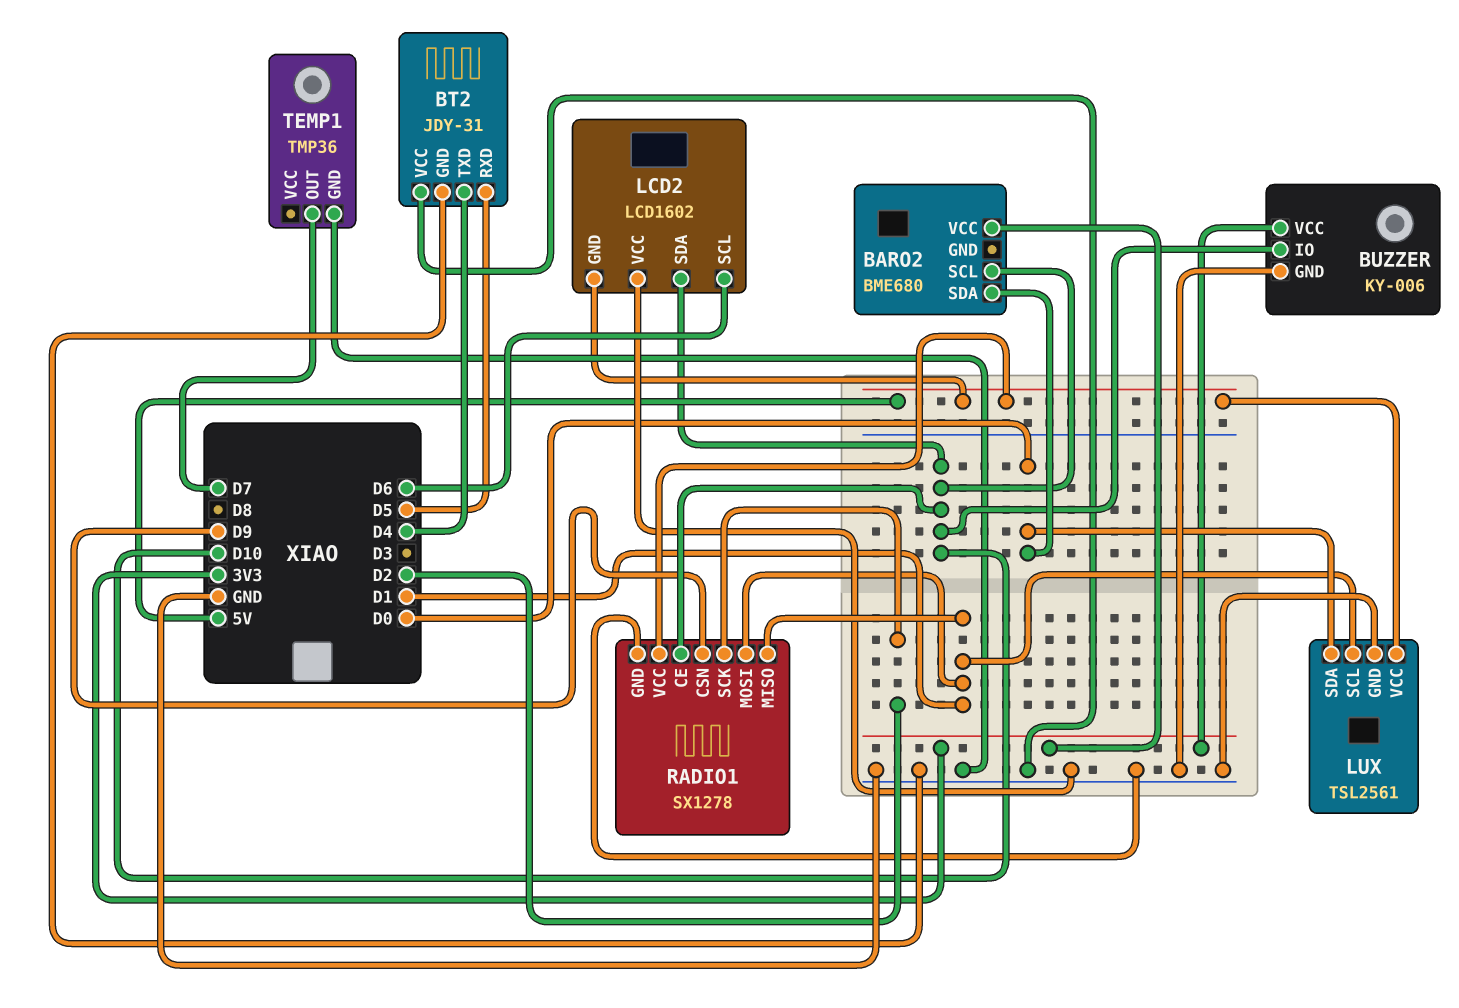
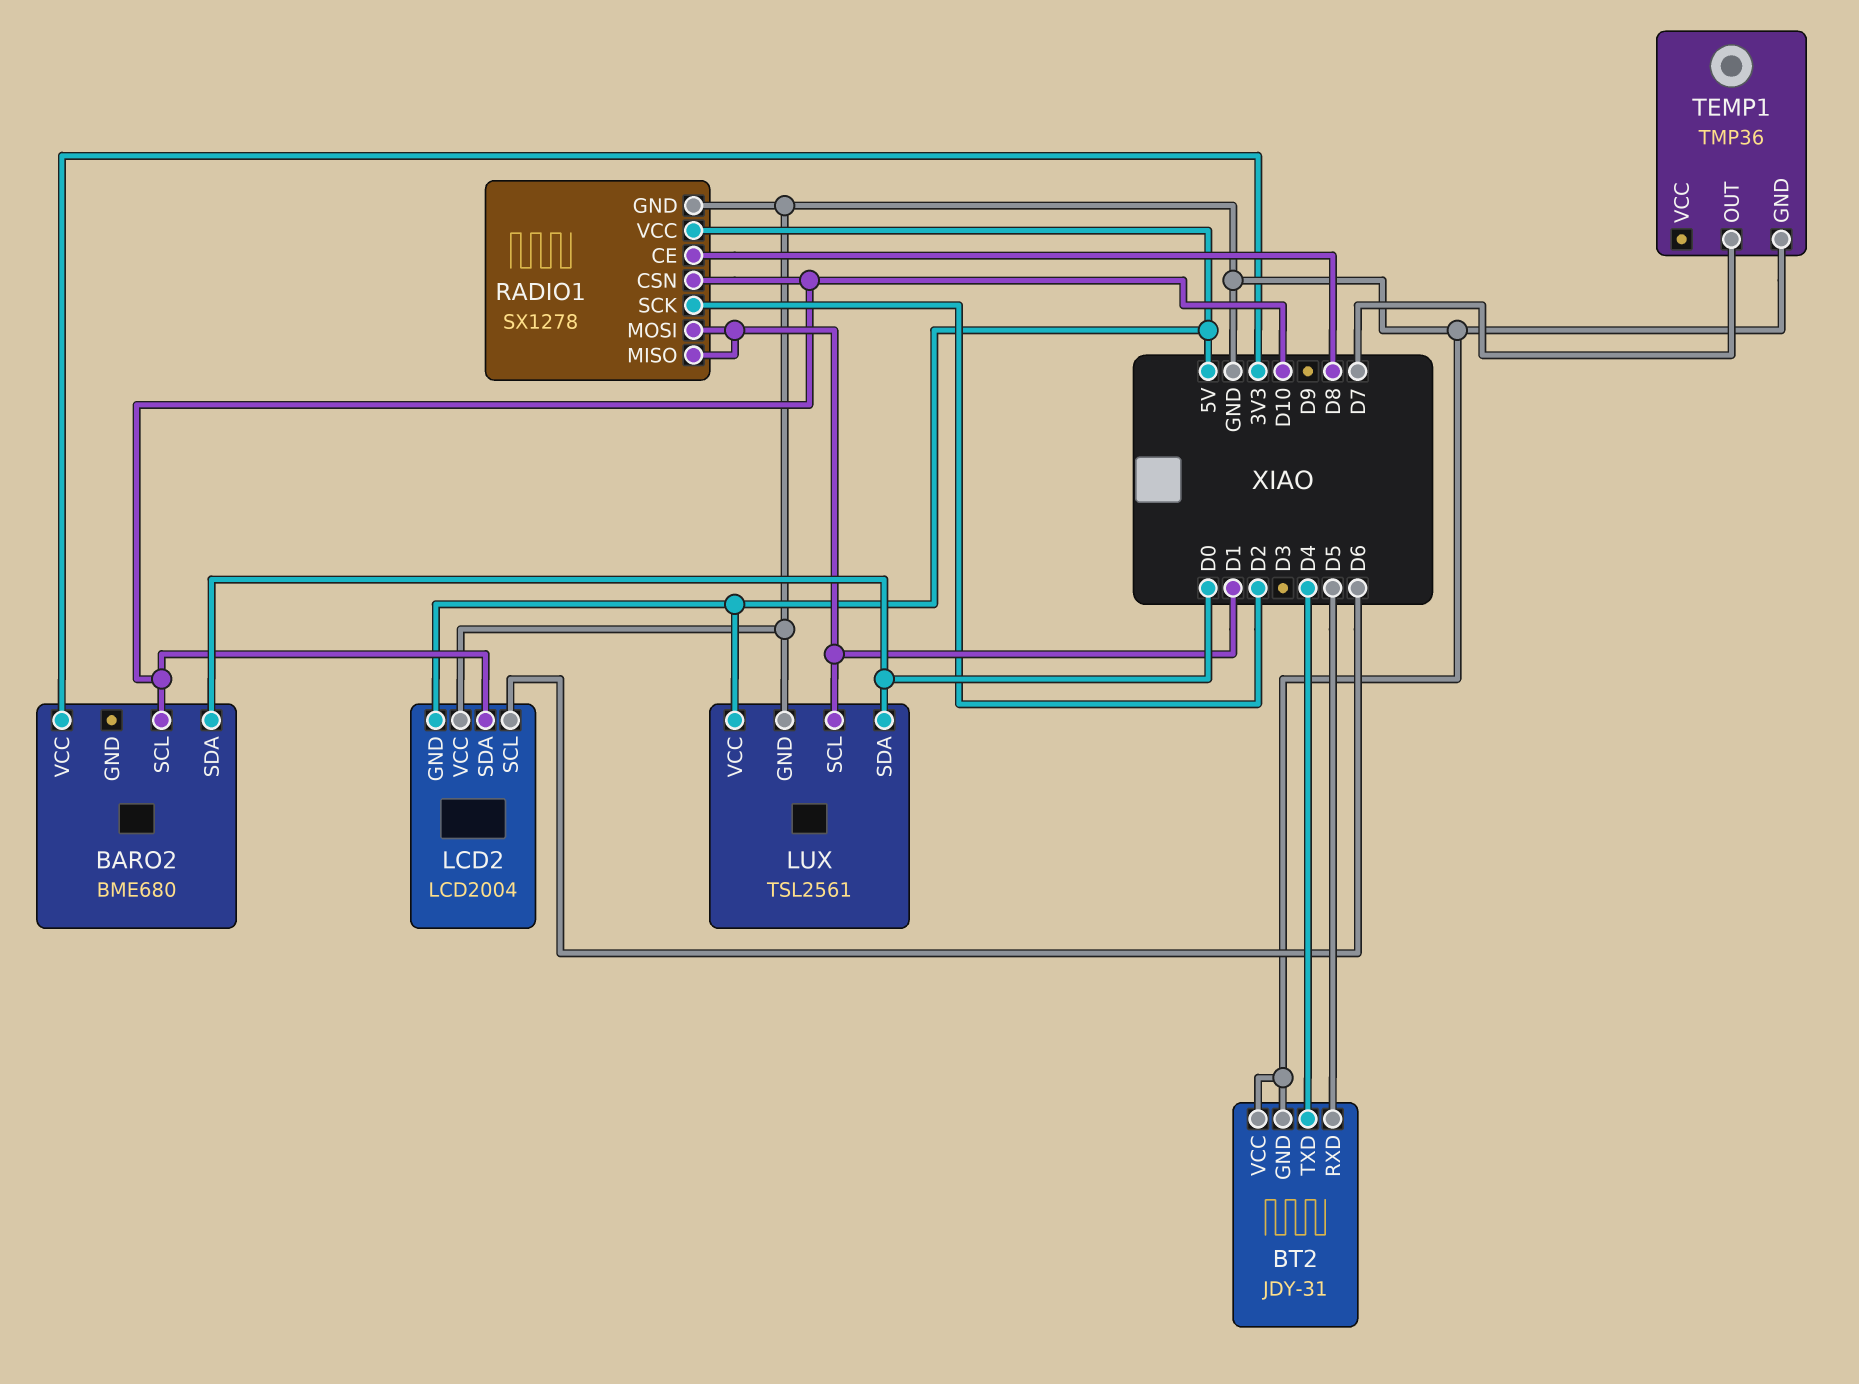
BUZZER: KY-006 -> none
BUZZER pin GND: GND -> none
BUZZER pin IO: D10 -> none
BUZZER pin VCC: 3V3 -> none
LCD2: LCD1602 -> LCD2004
RADIO1 pin CE: D10 -> D8
RADIO1 pin CSN: D9 -> D10

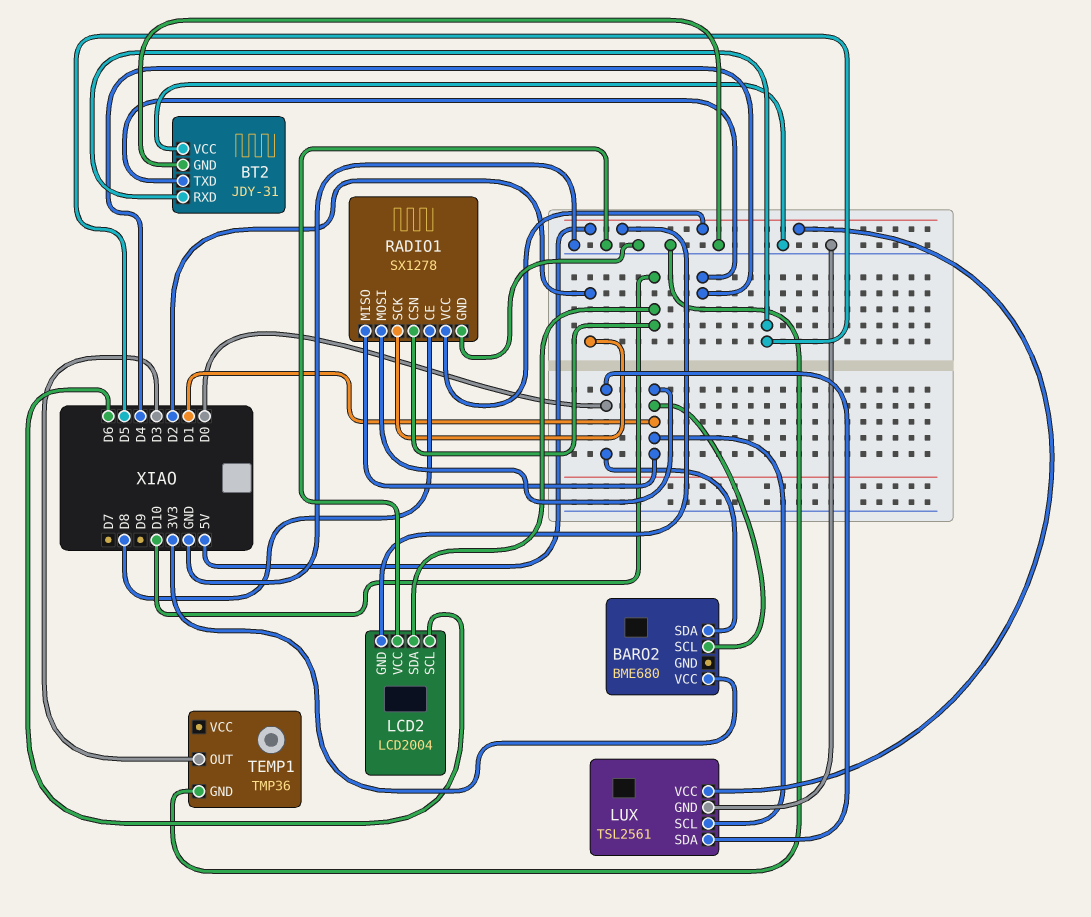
BARO2 pin SCL: D10 -> D1
TEMP1 pin OUT: D7 -> D3

